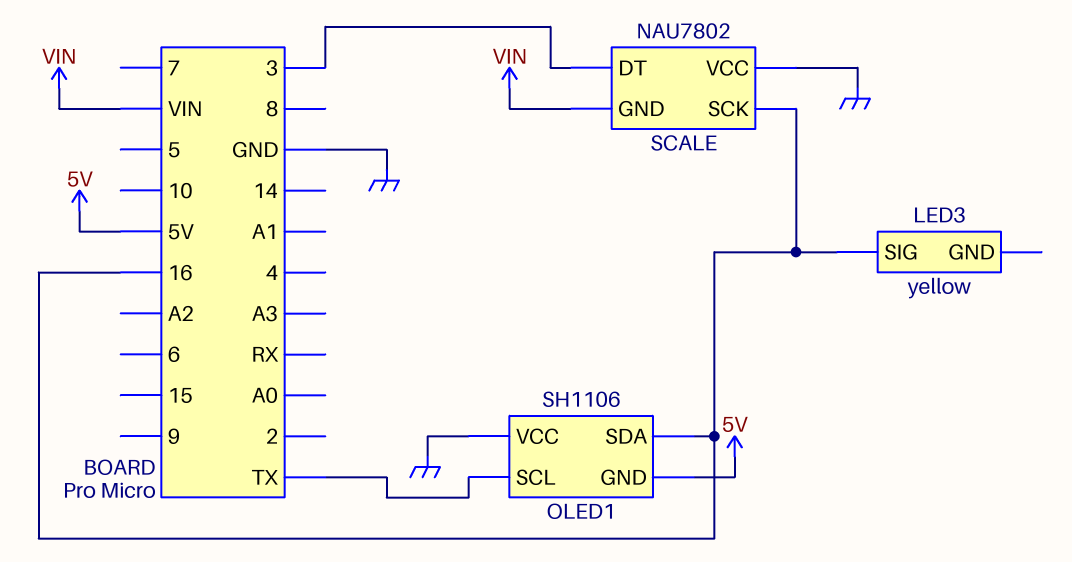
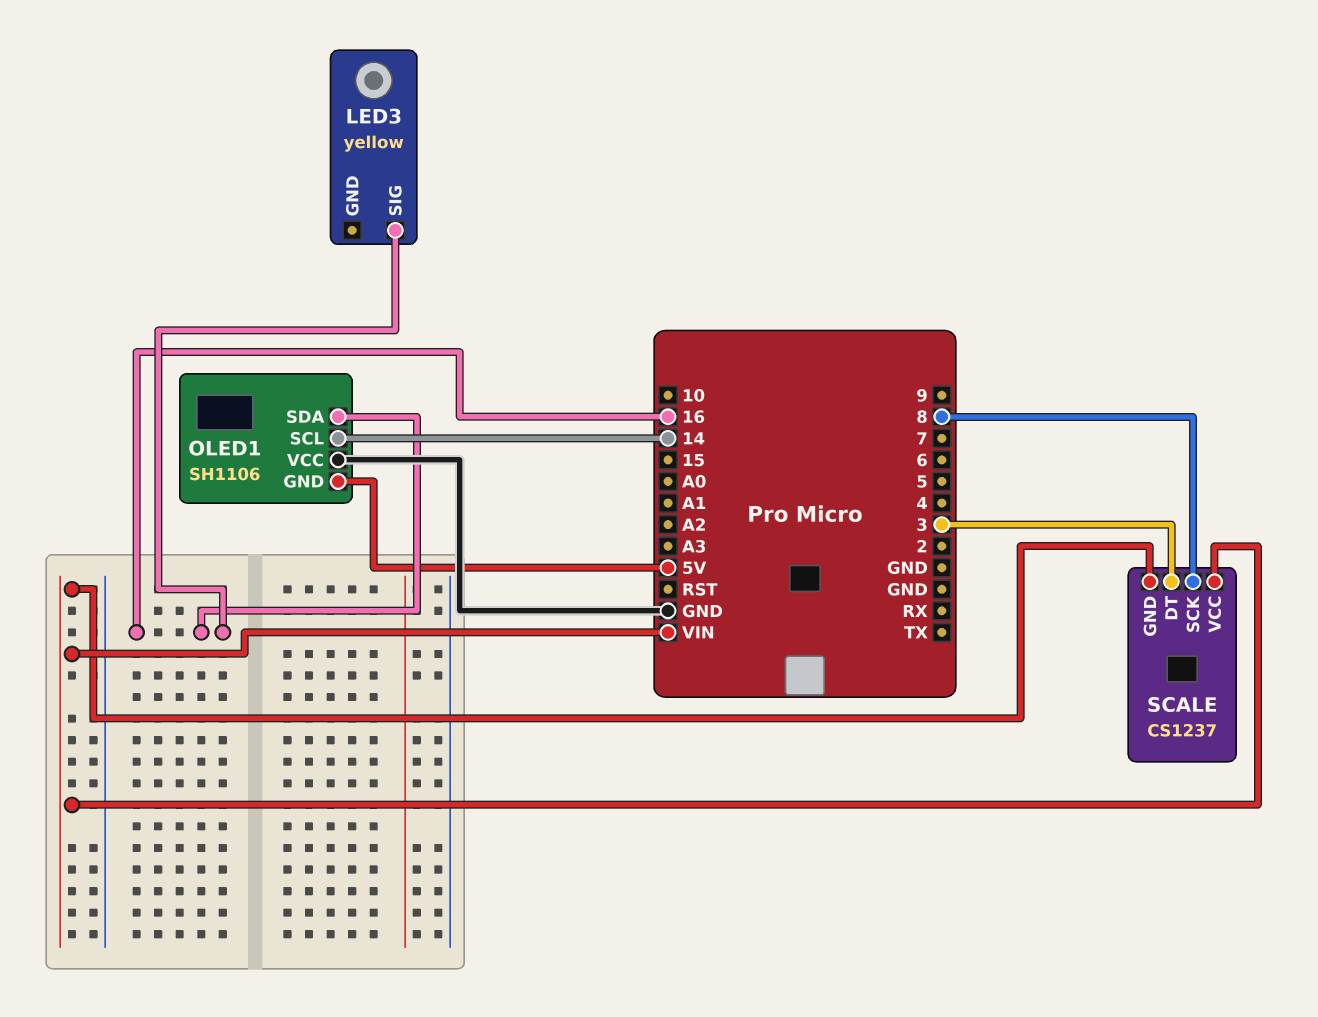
OLED1 pin SCL: TX -> 14
SCALE: NAU7802 -> CS1237
SCALE pin SCK: 16 -> 8
SCALE pin VCC: GND -> VIN

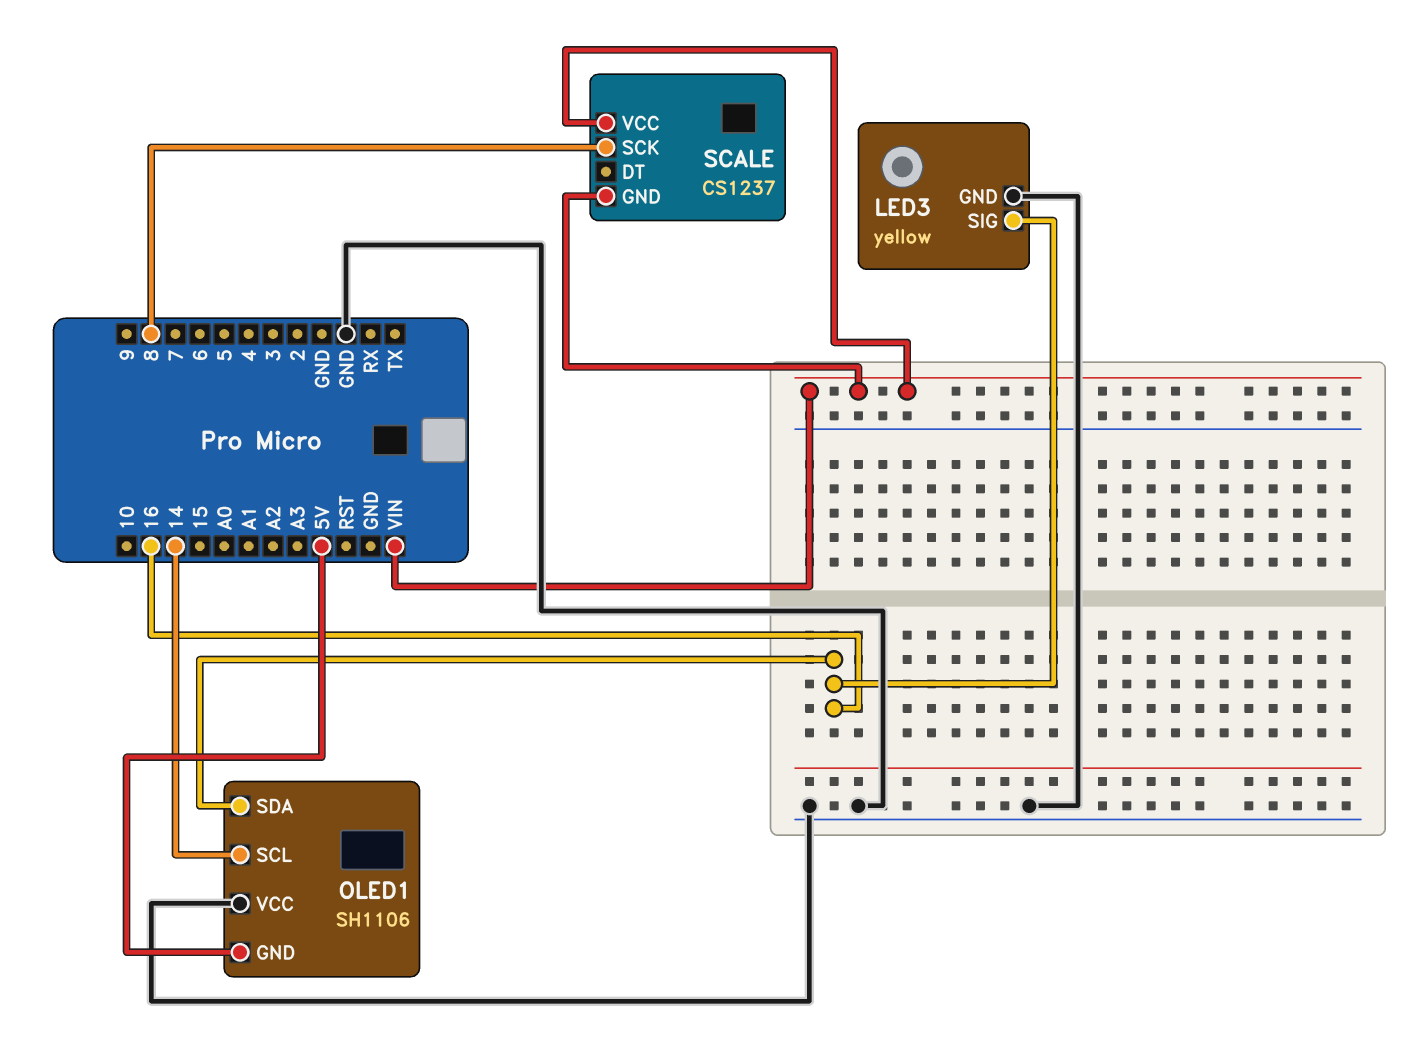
LED3 pin GND: none -> GND
SCALE pin DT: 3 -> none

